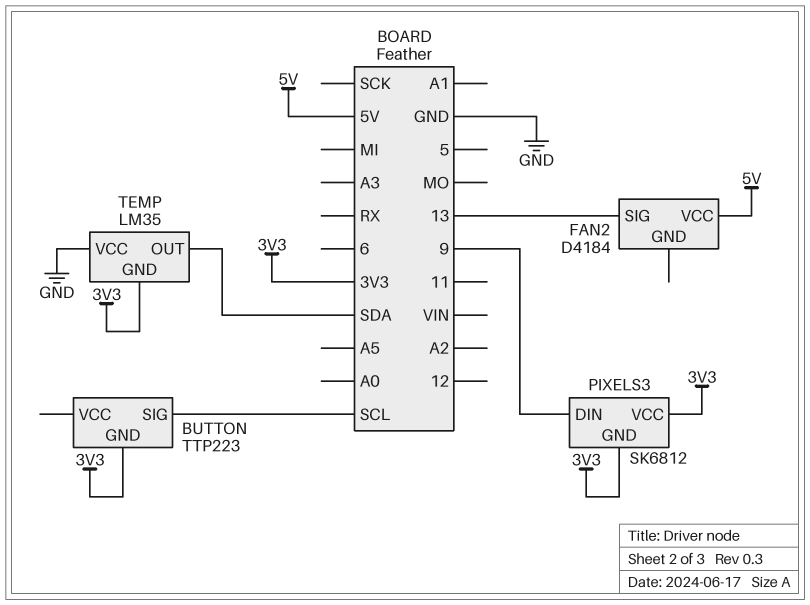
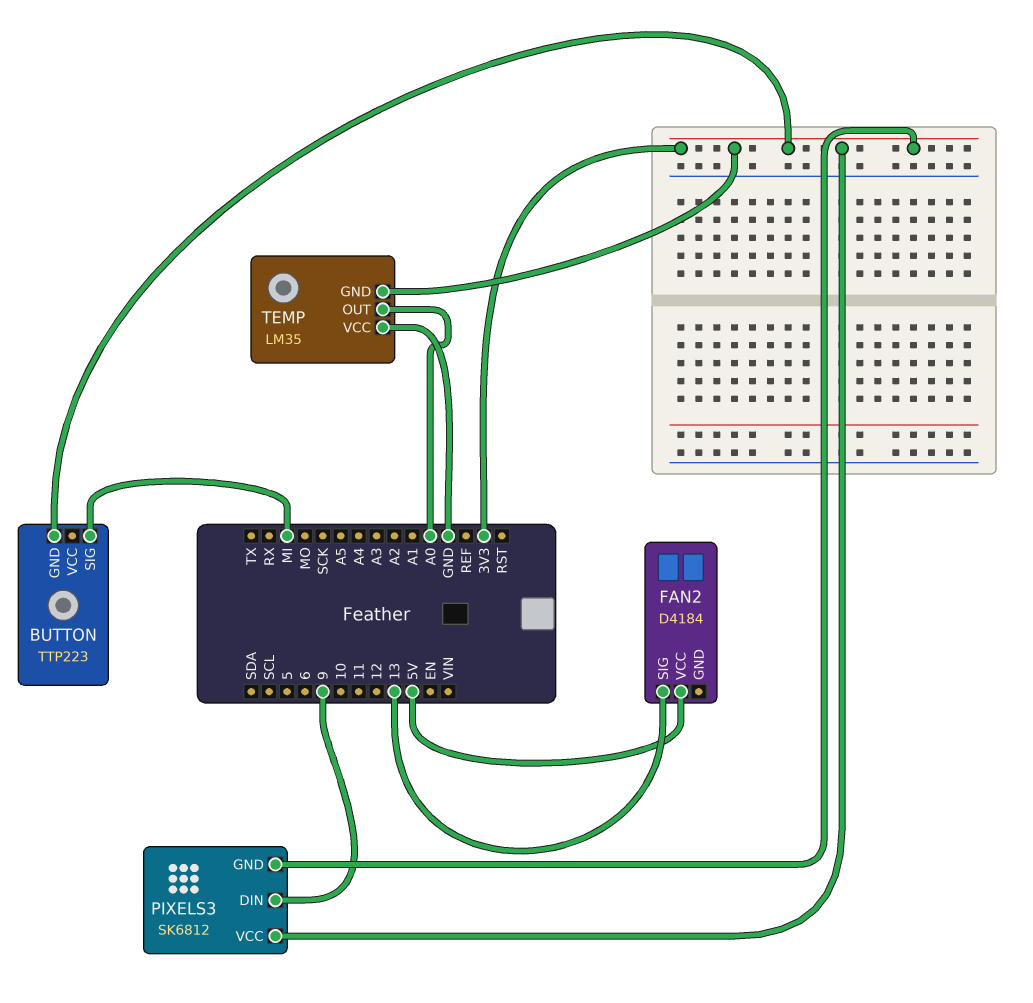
BUTTON pin SIG: SCL -> MI
TEMP pin OUT: SDA -> A0

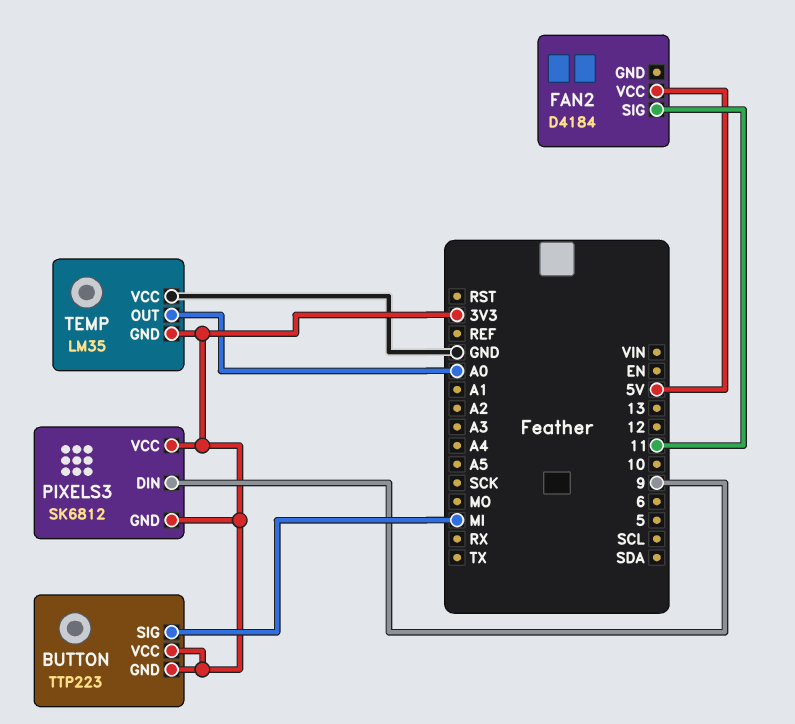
BUTTON pin VCC: none -> 3V3
FAN2 pin SIG: 13 -> 11

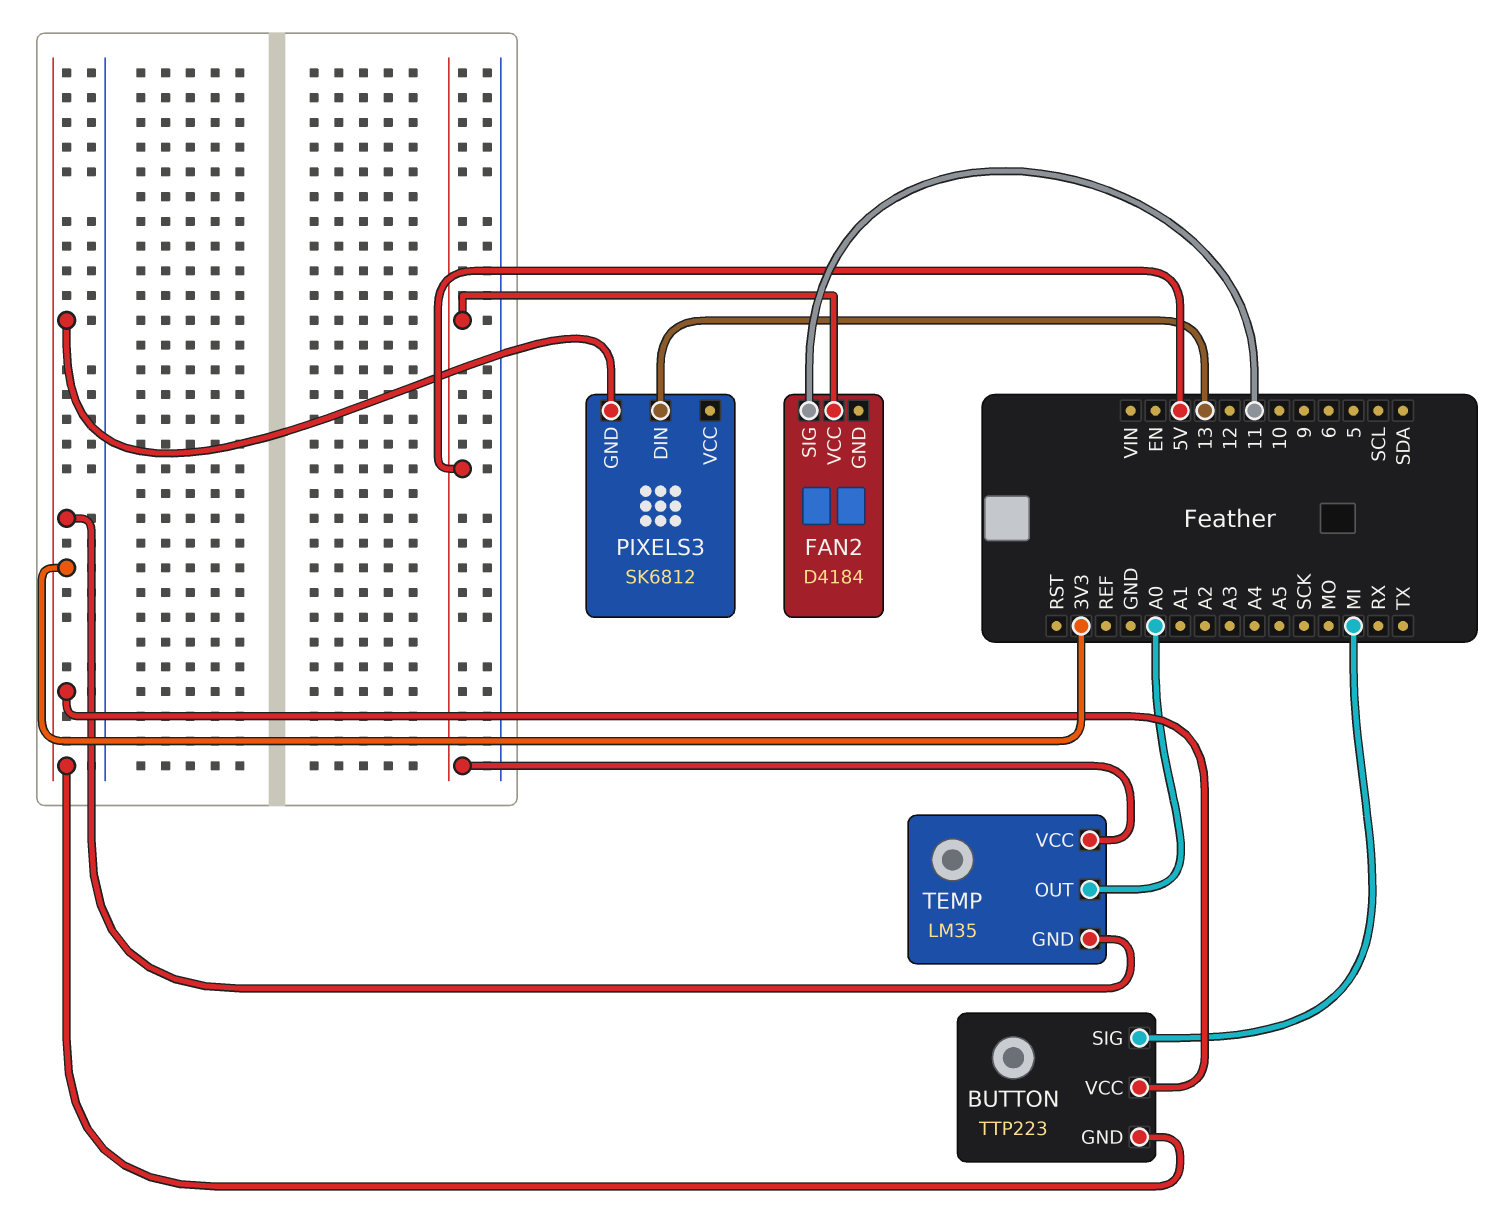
PIXELS3 pin DIN: 9 -> 13
PIXELS3 pin VCC: 3V3 -> none
TEMP pin VCC: GND -> 5V

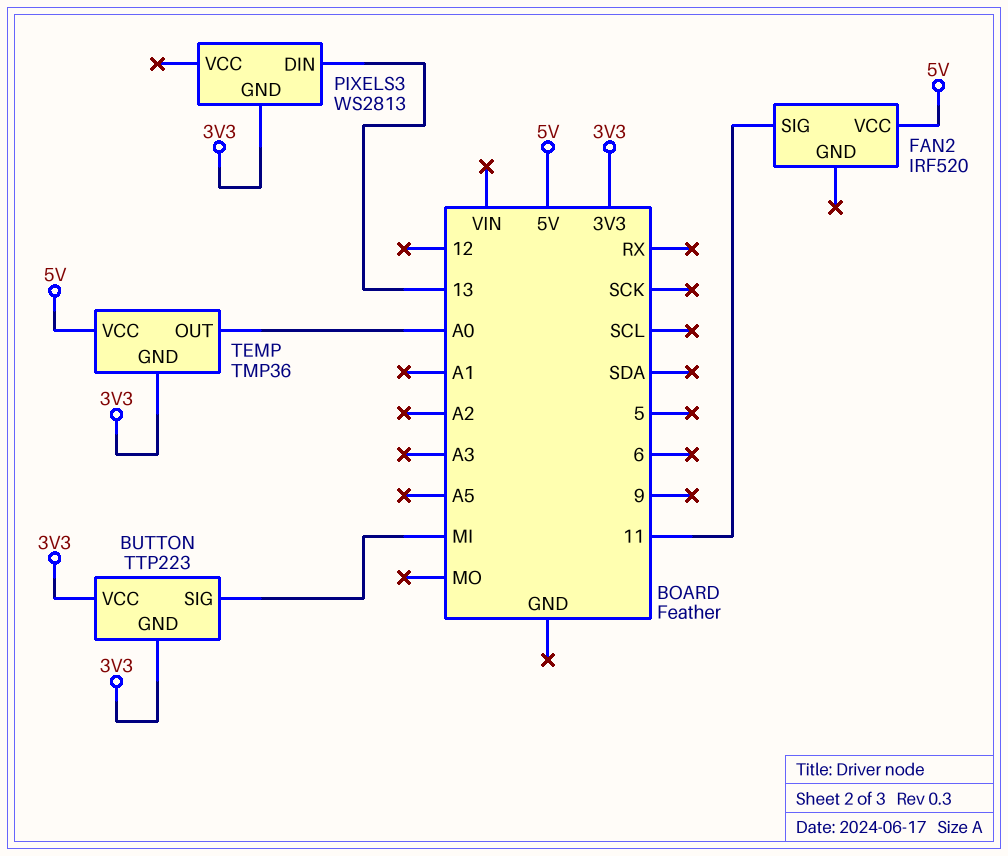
FAN2: D4184 -> IRF520
PIXELS3: SK6812 -> WS2813
TEMP: LM35 -> TMP36

